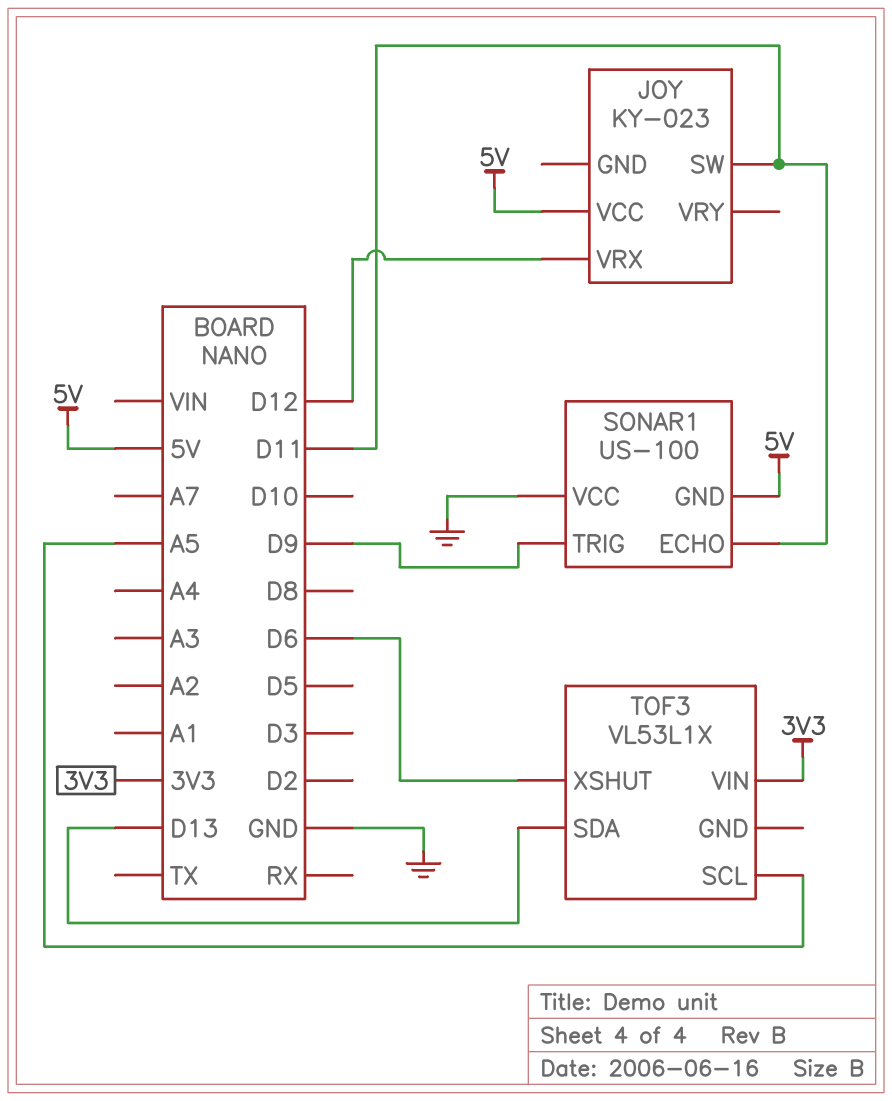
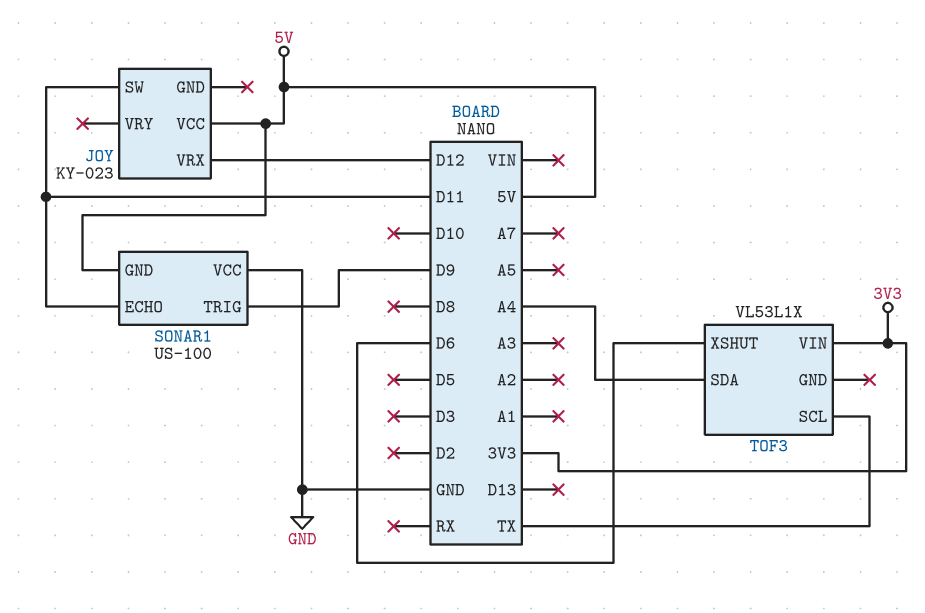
TOF3 pin SCL: A5 -> TX
TOF3 pin SDA: D13 -> A4

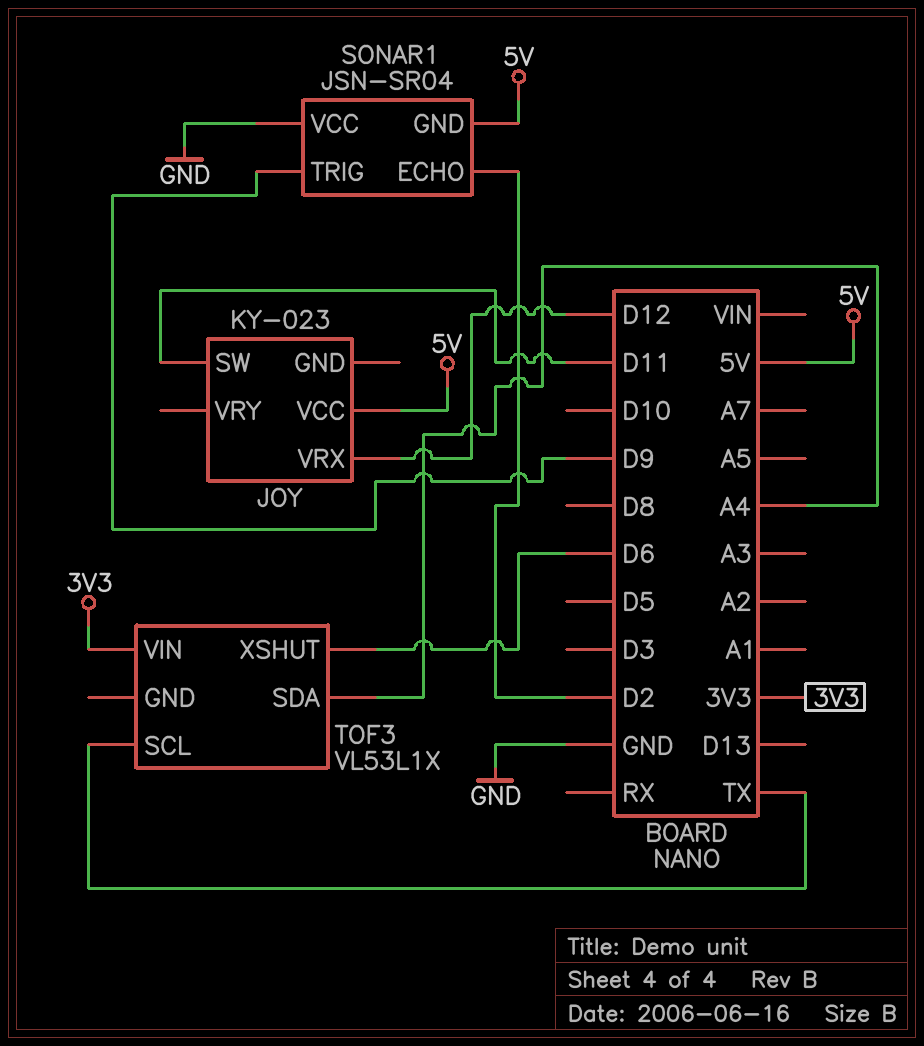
SONAR1: US-100 -> JSN-SR04
SONAR1 pin ECHO: D11 -> D2

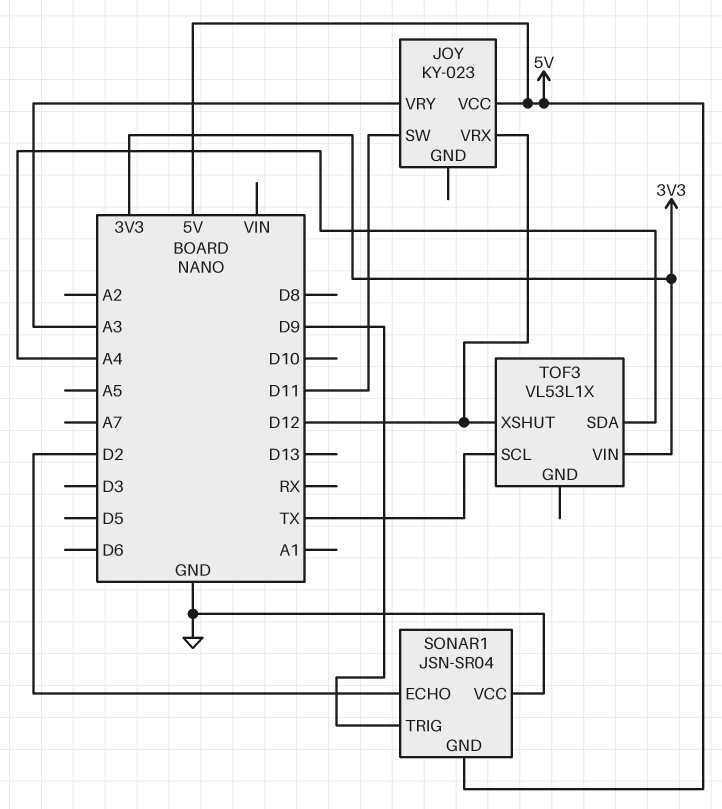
JOY pin VRY: none -> A3
TOF3 pin XSHUT: D6 -> D12

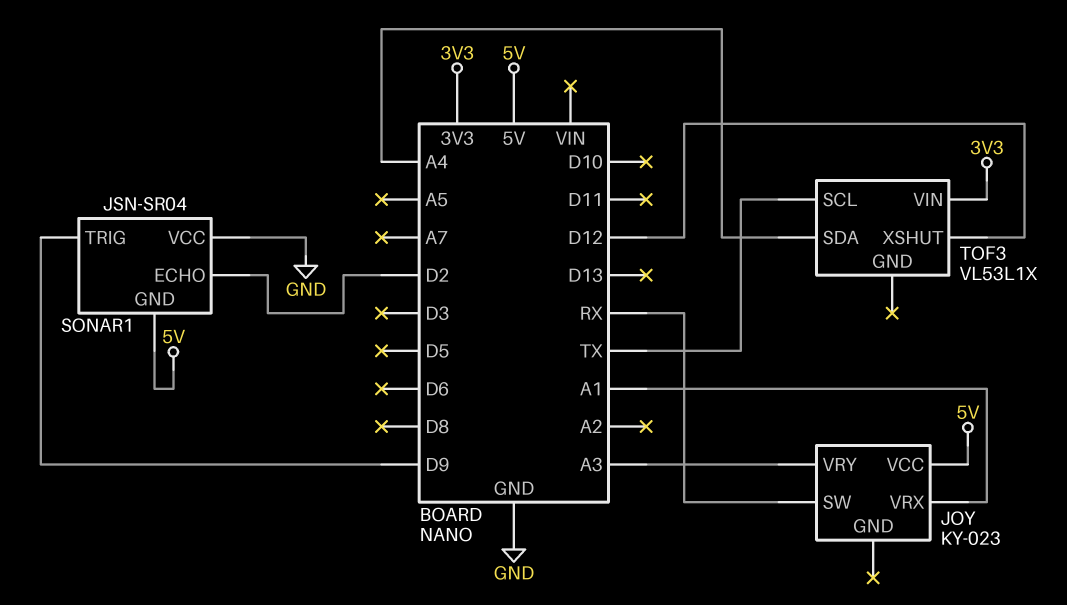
JOY pin SW: D11 -> RX
JOY pin VRX: D12 -> A1

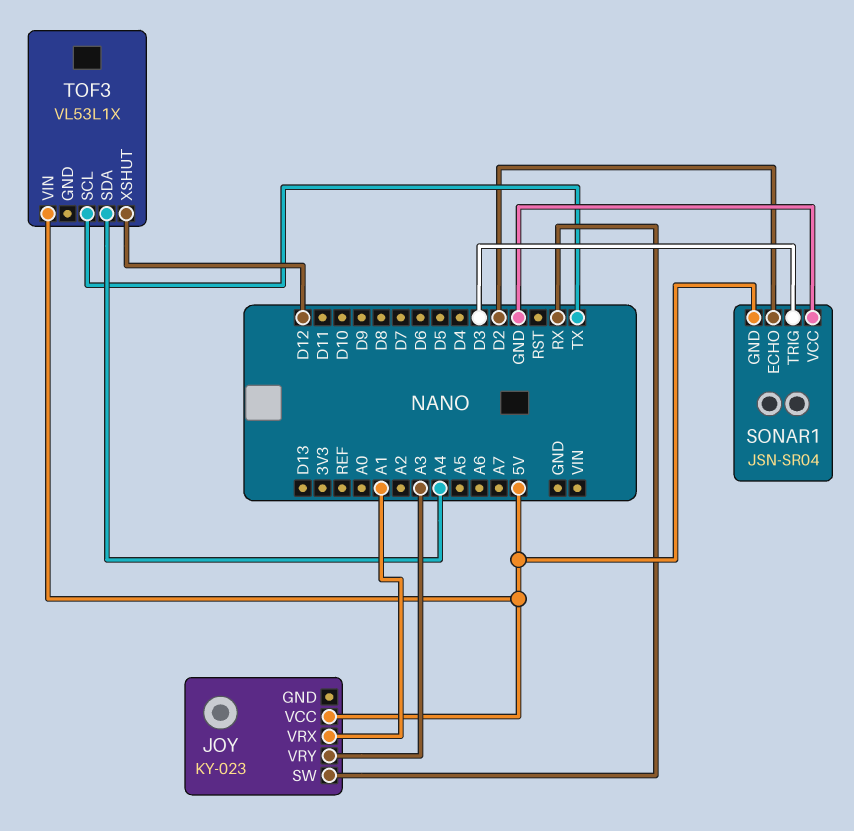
SONAR1 pin TRIG: D9 -> D3
TOF3 pin VIN: 3V3 -> 5V

